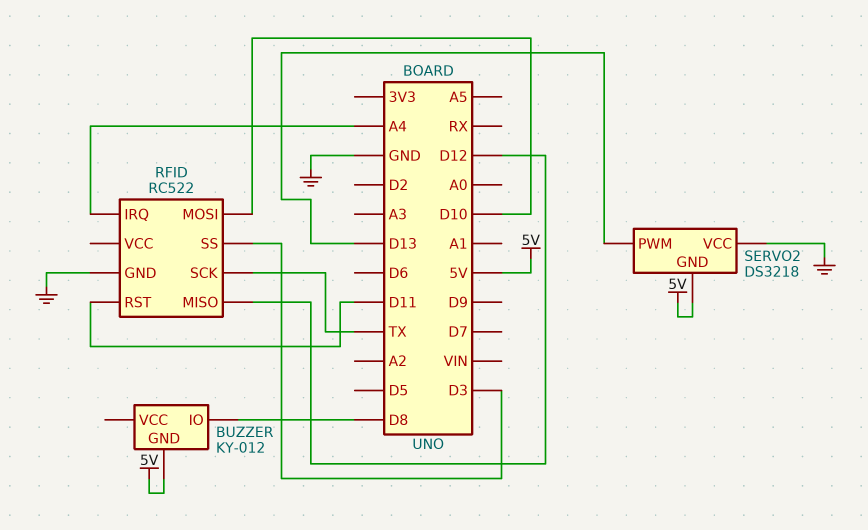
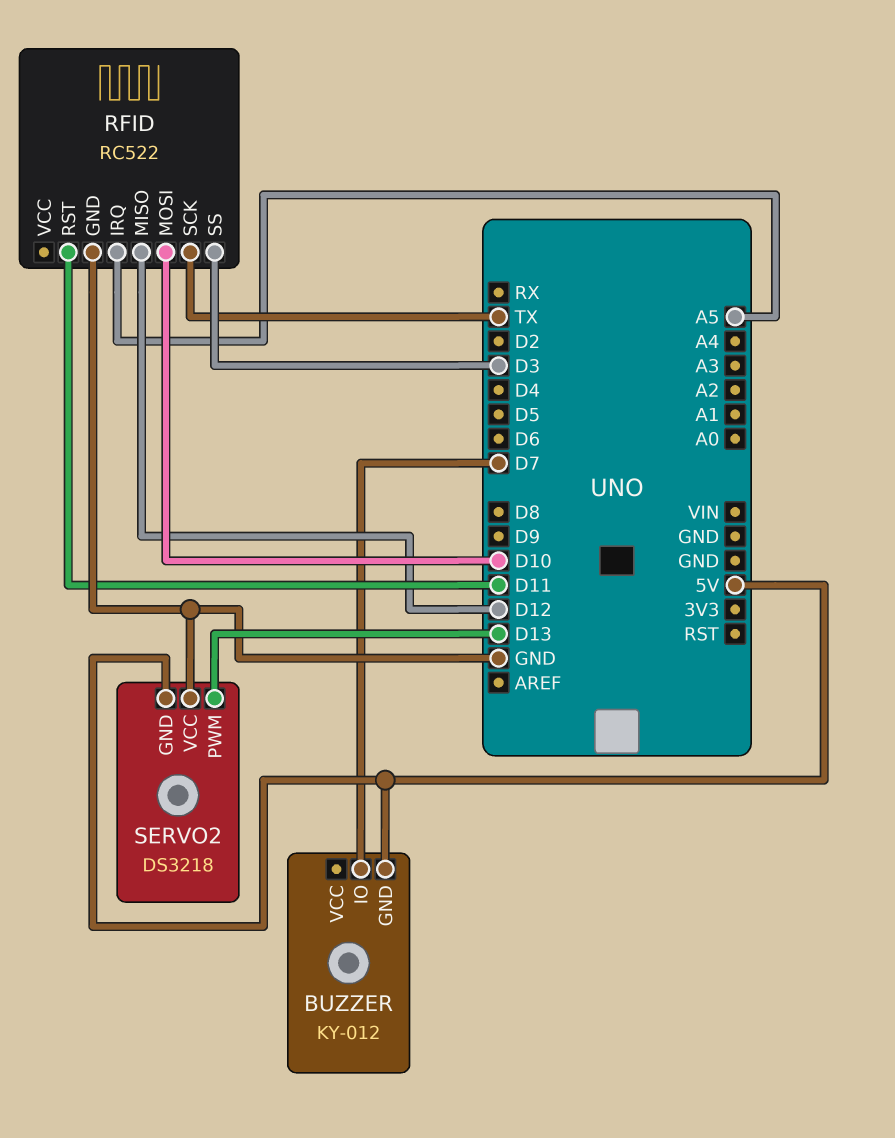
BUZZER pin IO: D8 -> D7
RFID pin IRQ: A4 -> A5

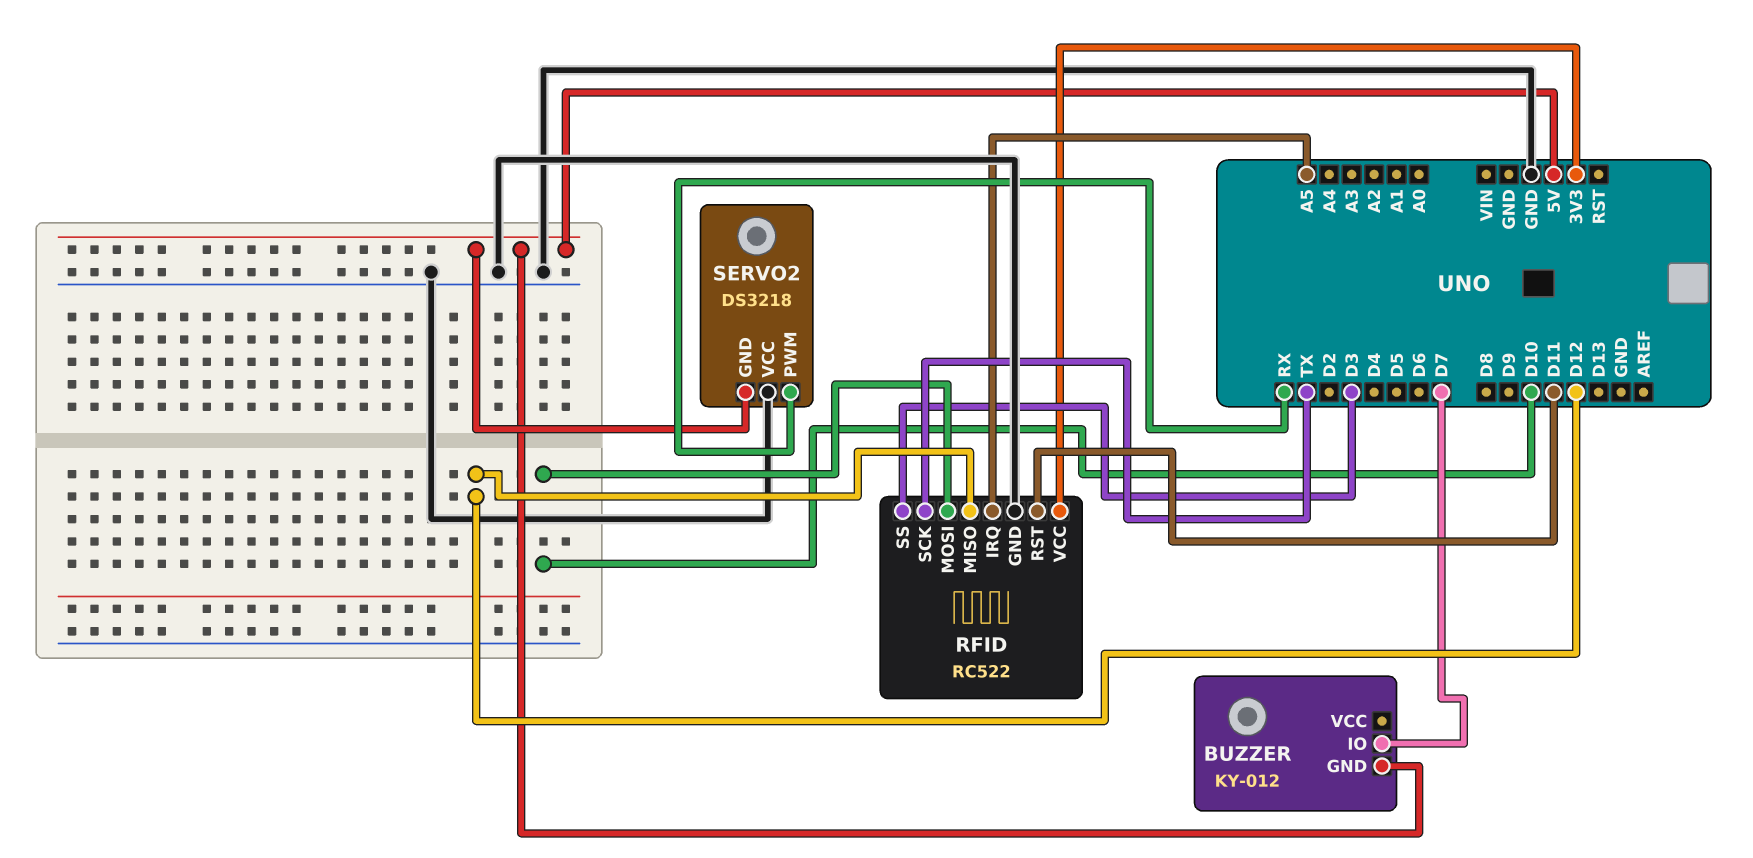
RFID pin VCC: none -> 3V3
SERVO2 pin PWM: D13 -> RX

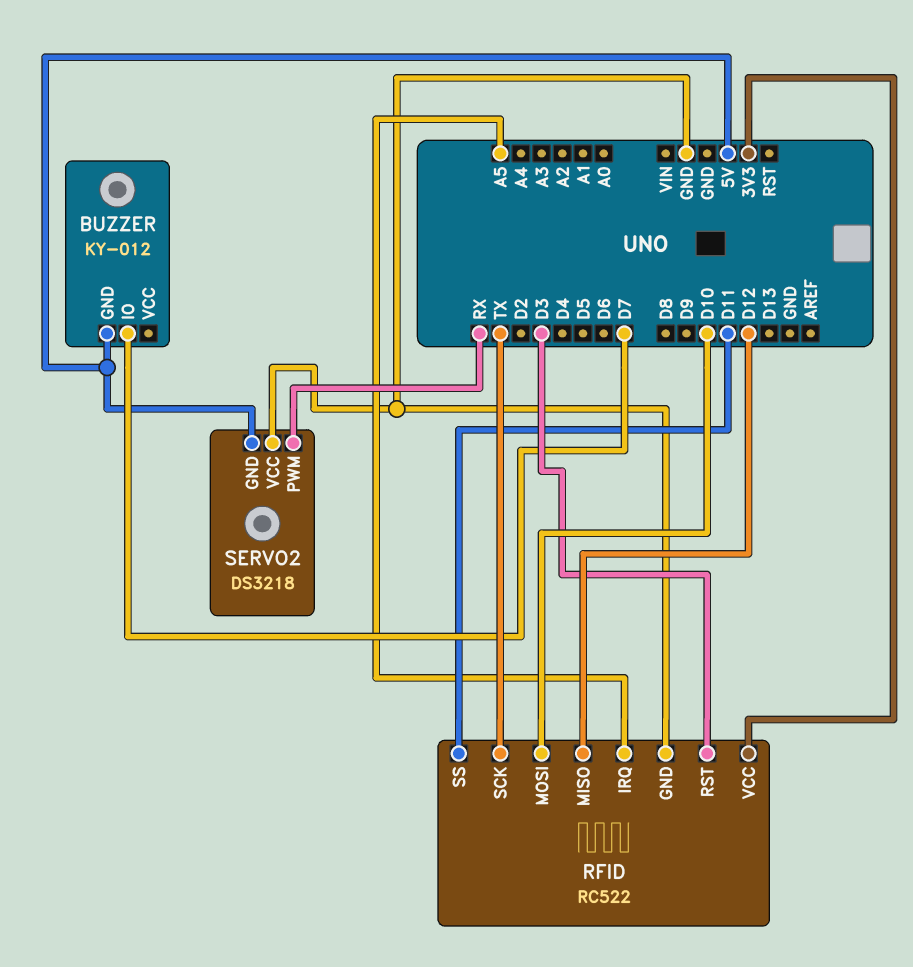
RFID pin RST: D11 -> D3
RFID pin SS: D3 -> D11

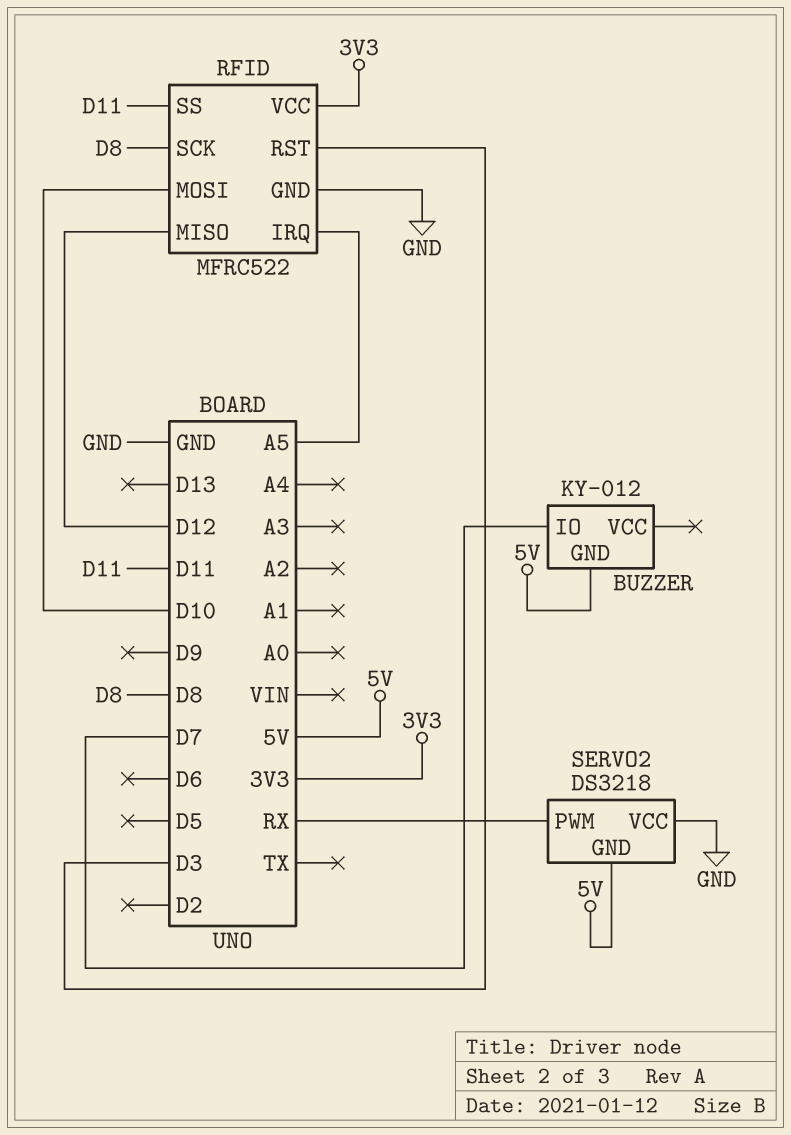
RFID: RC522 -> MFRC522
RFID pin SCK: TX -> D8

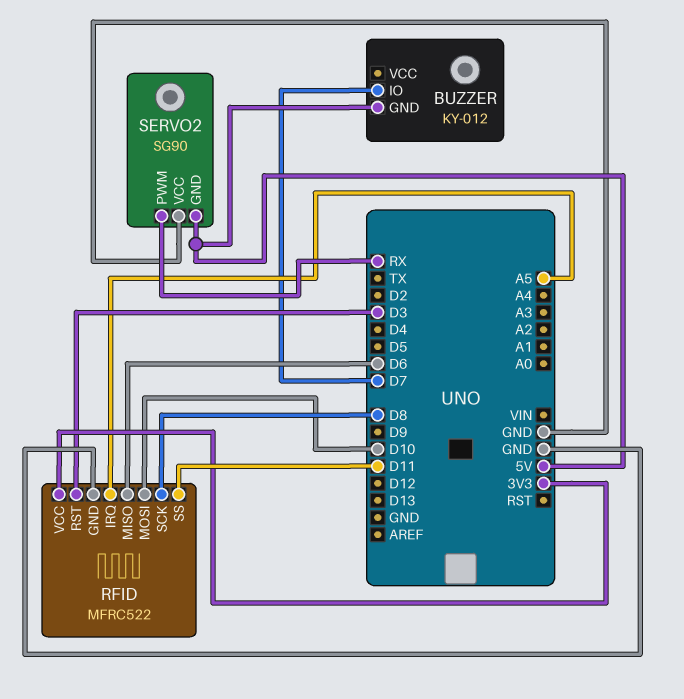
RFID pin MISO: D12 -> D6
SERVO2: DS3218 -> SG90

